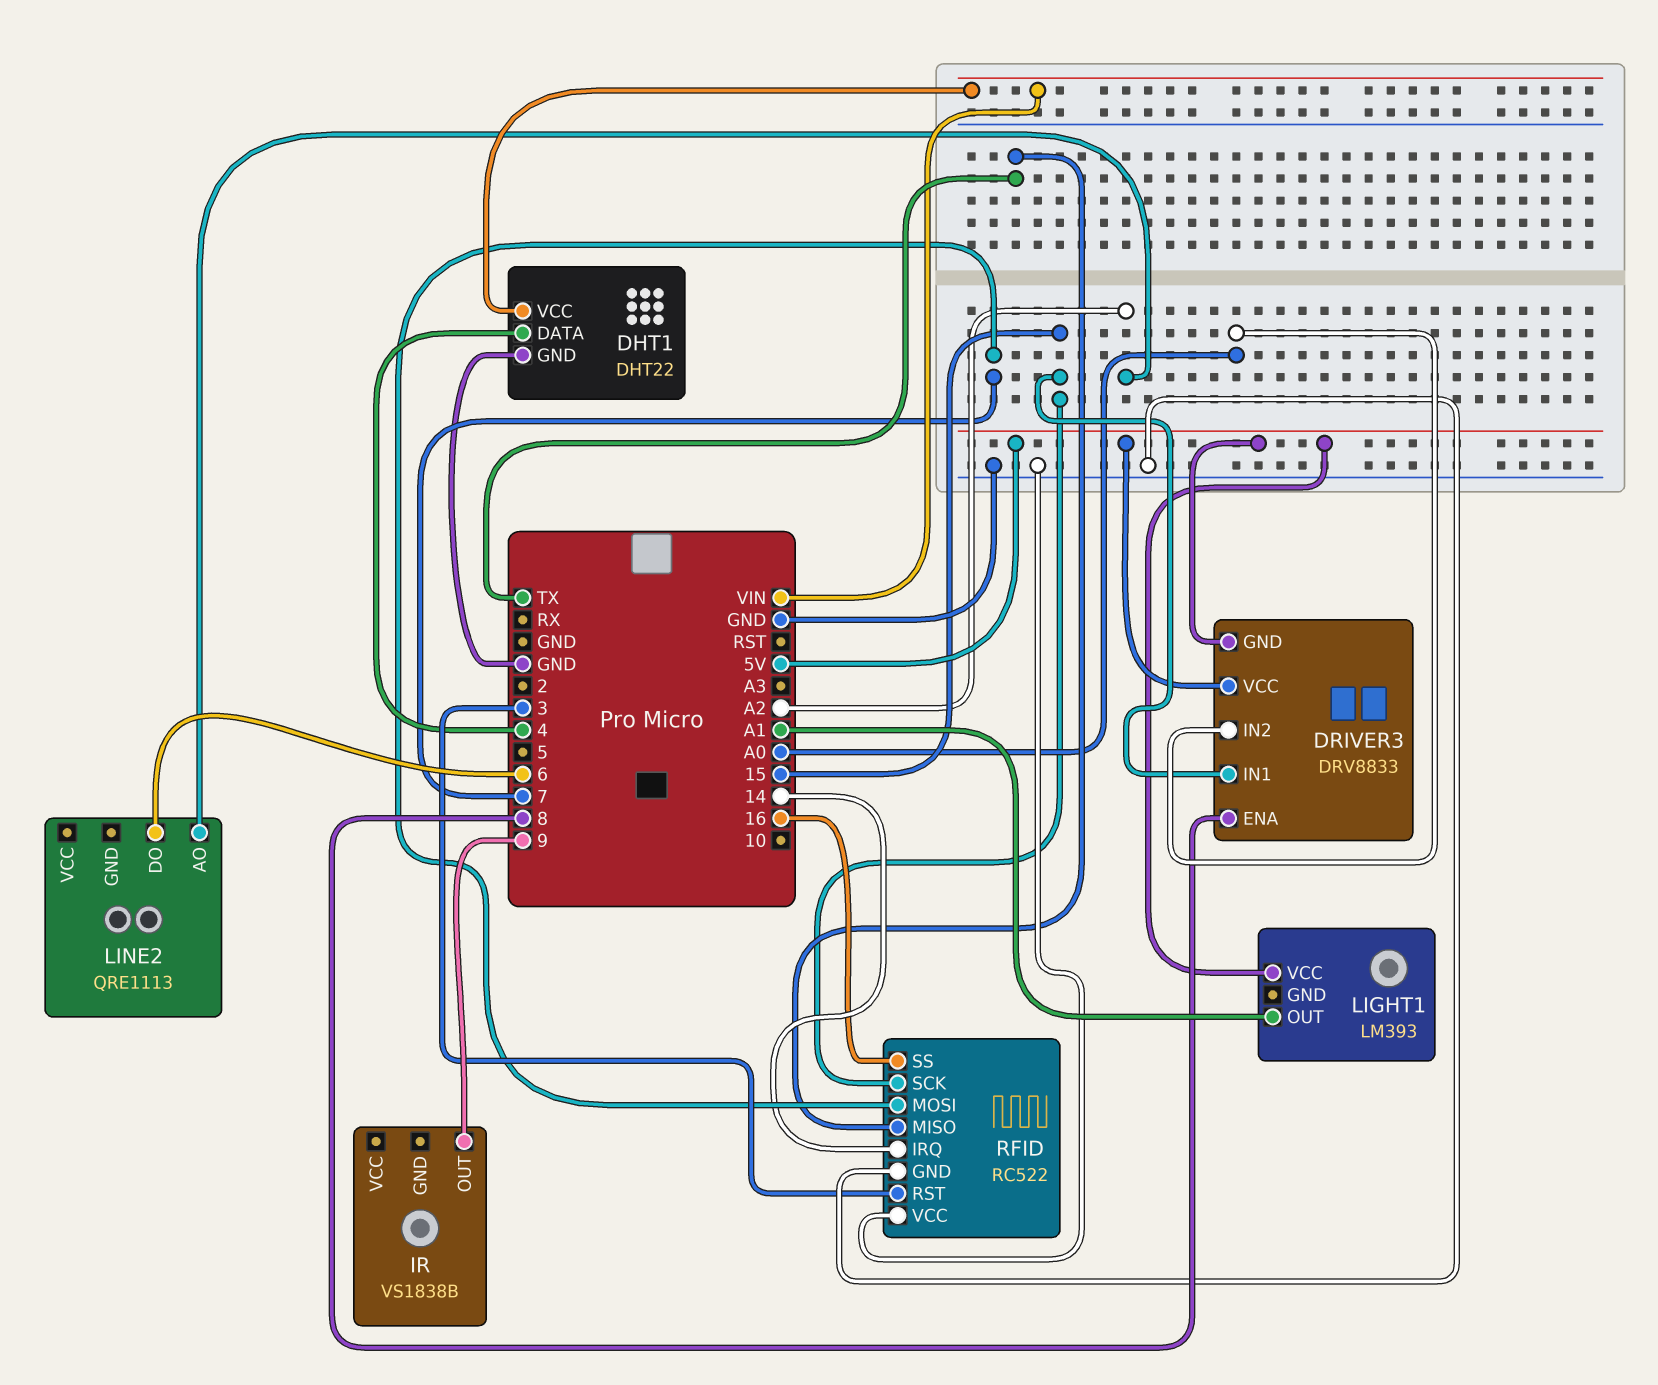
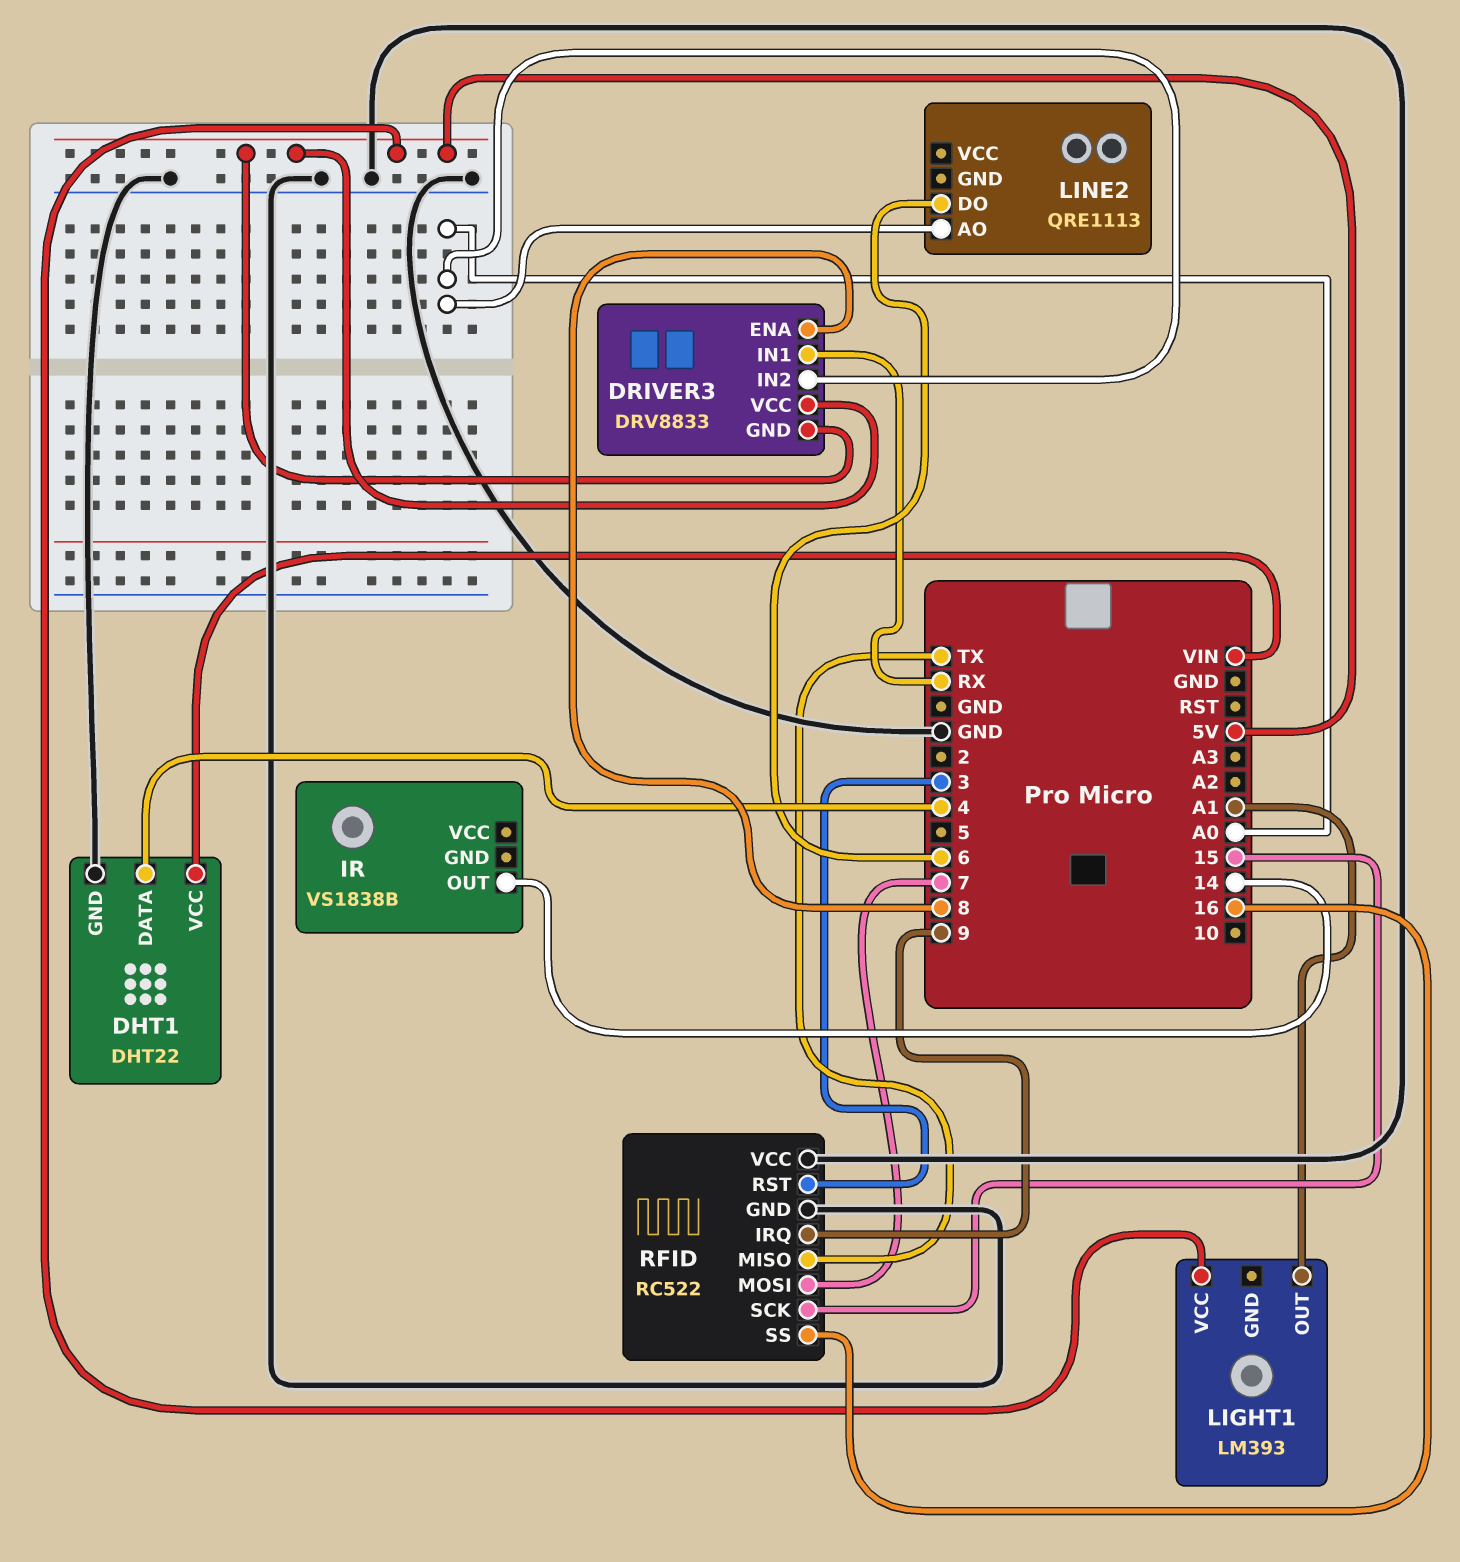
DRIVER3 pin IN1: 15 -> RX
IR pin OUT: 9 -> 14
LINE2 pin AO: A2 -> A0
RFID pin IRQ: 14 -> 9

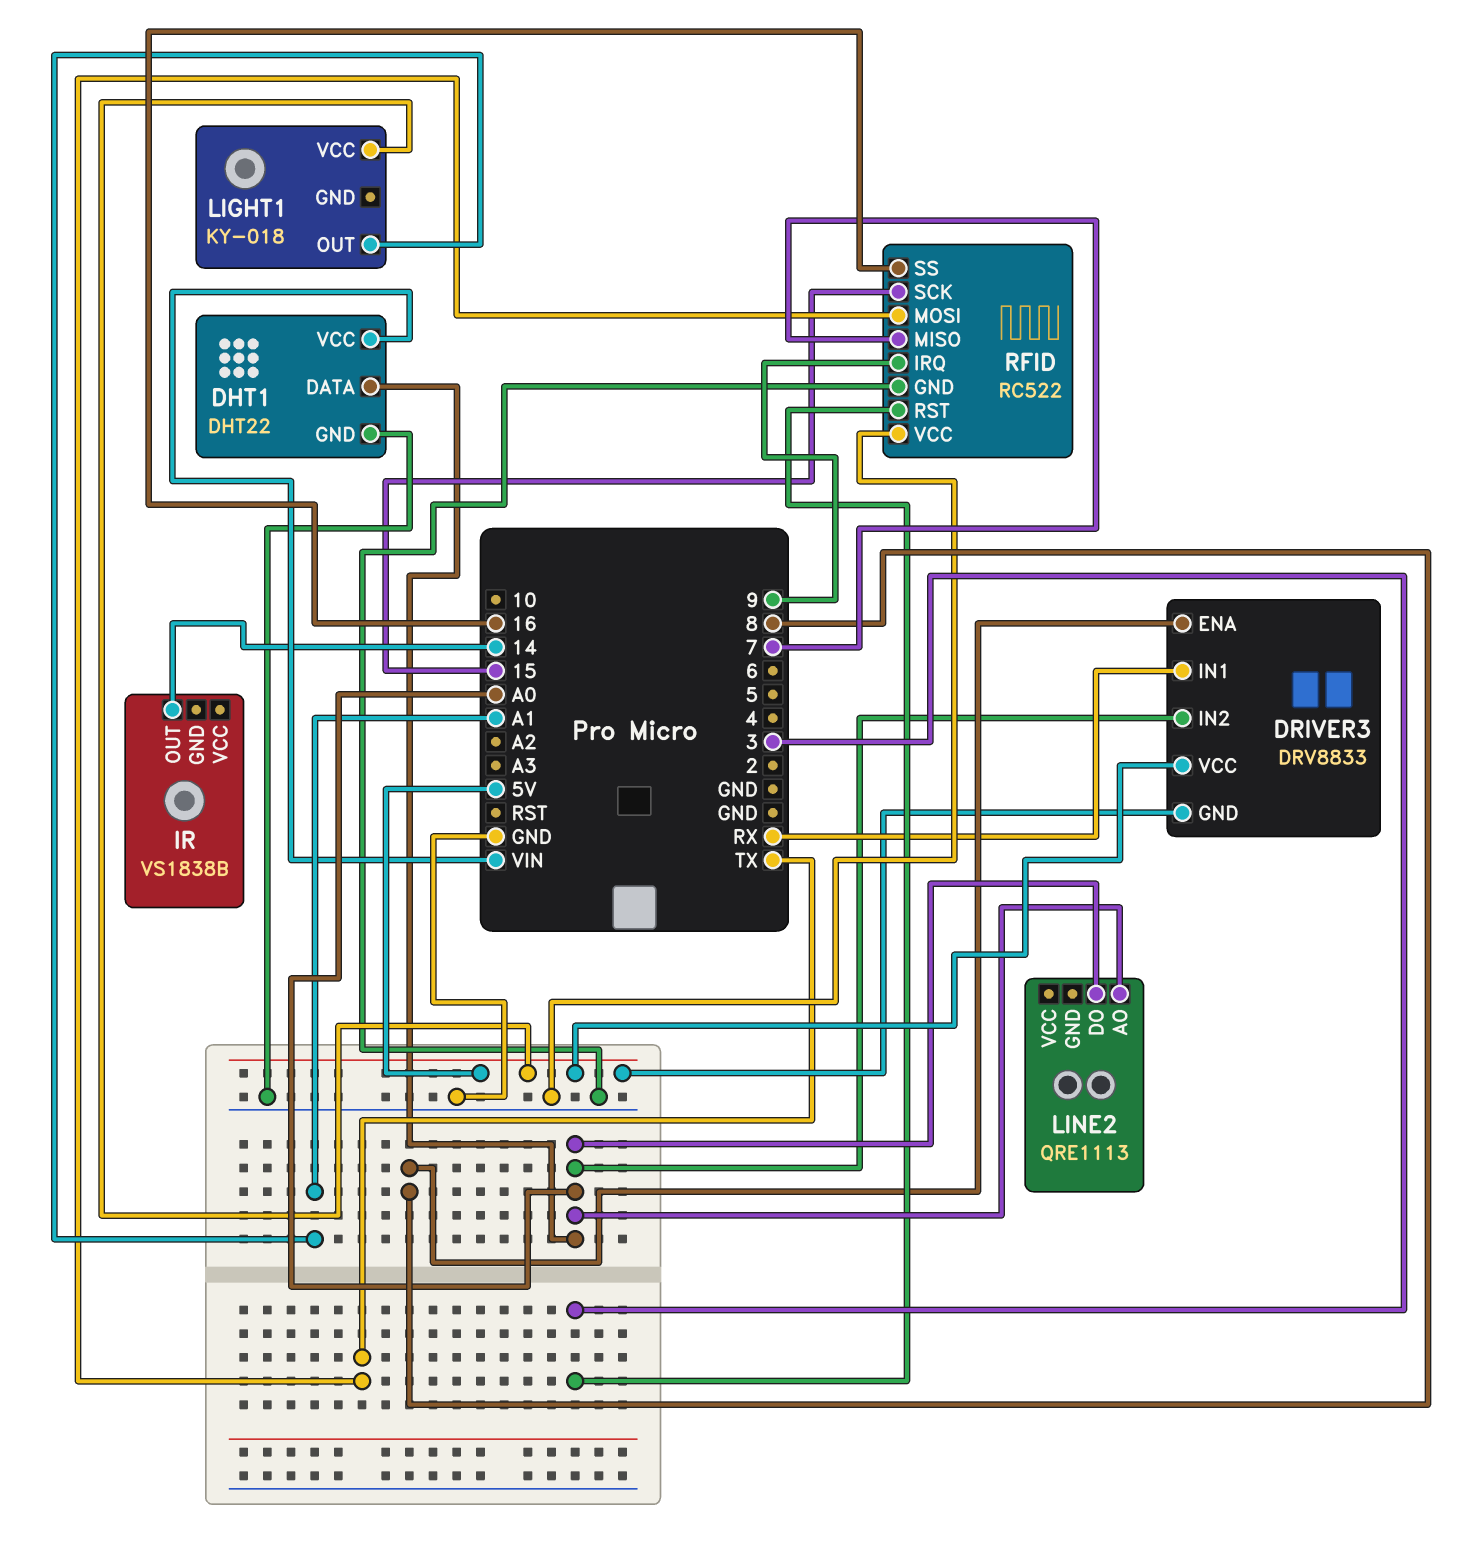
DHT1 pin DATA: 4 -> A0
LIGHT1: LM393 -> KY-018
LINE2 pin DO: 6 -> A0
RFID pin MISO: TX -> 7
RFID pin MOSI: 7 -> TX

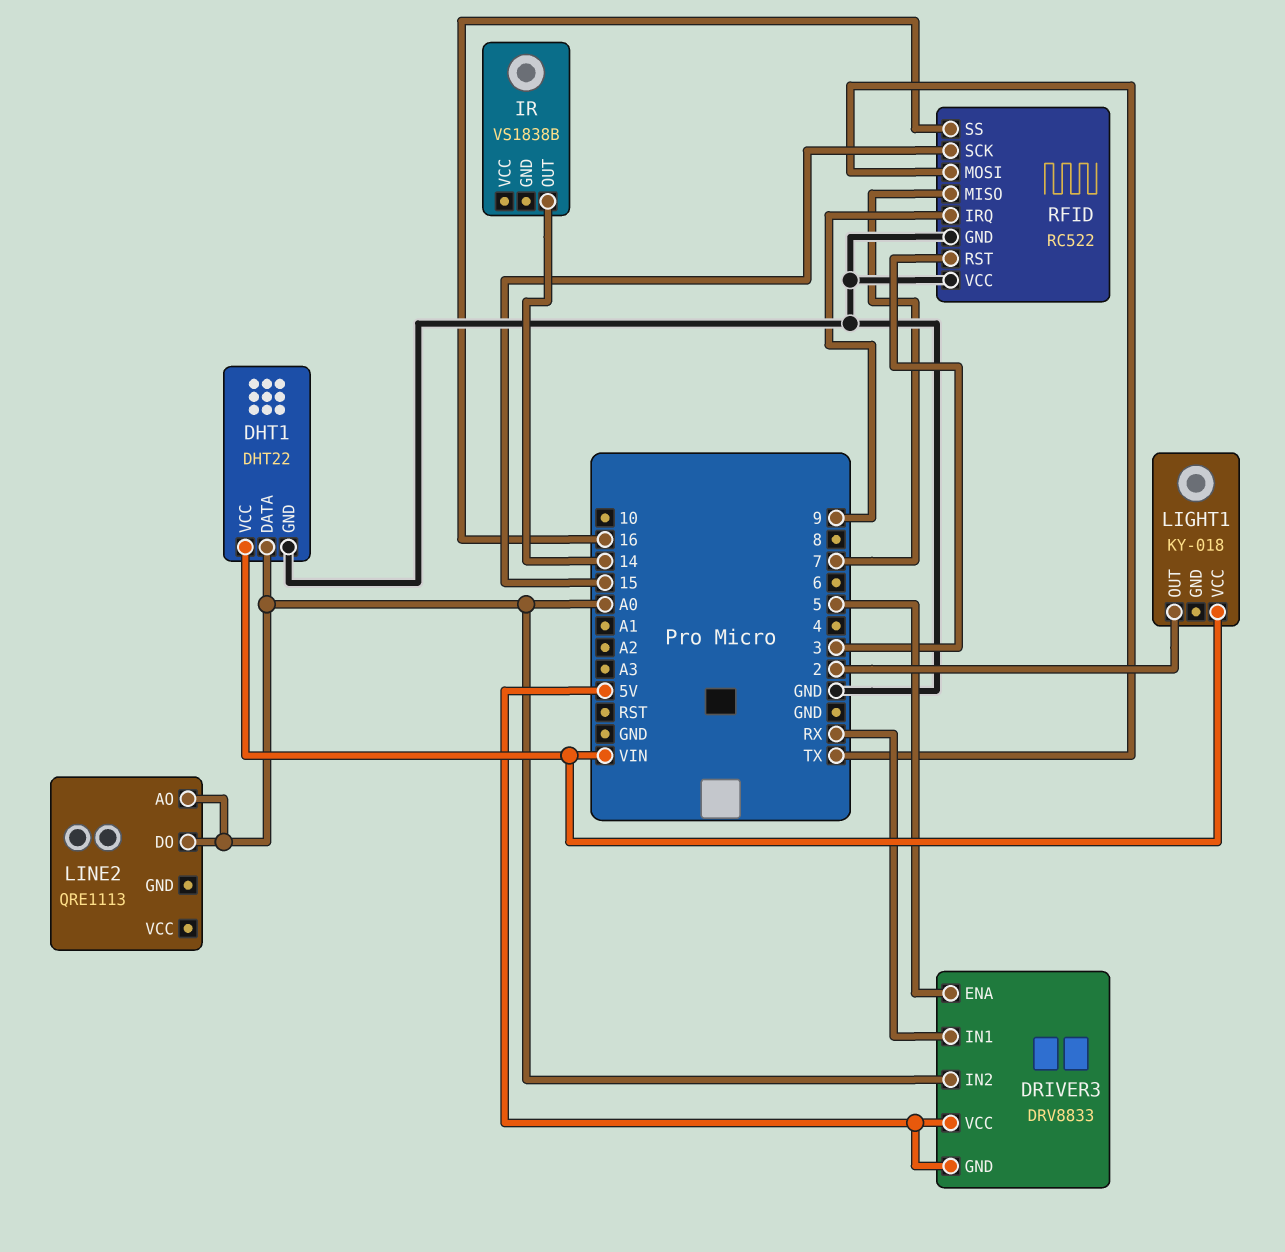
DRIVER3 pin ENA: 8 -> 5
LIGHT1 pin OUT: A1 -> 2
LIGHT1 pin VCC: 5V -> VIN

